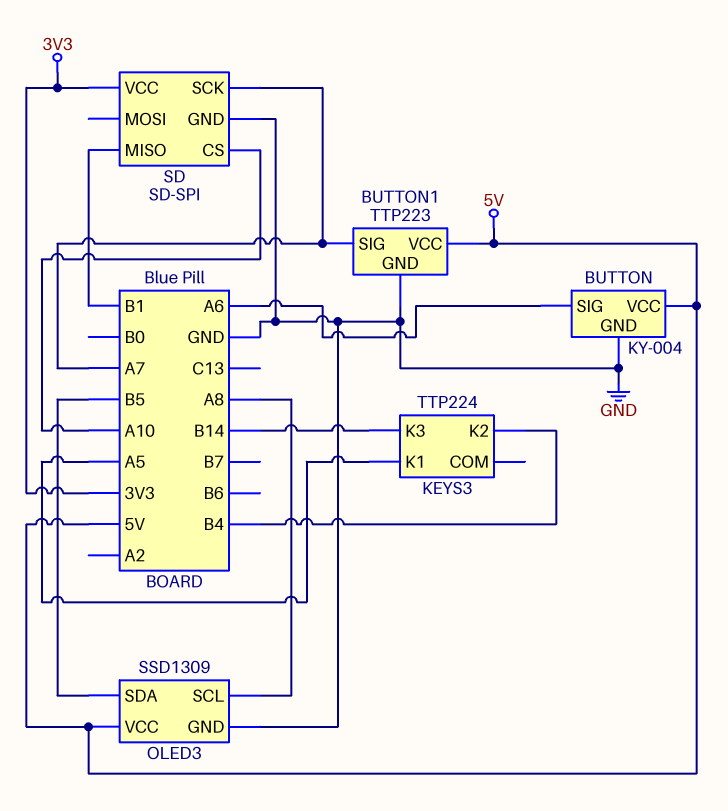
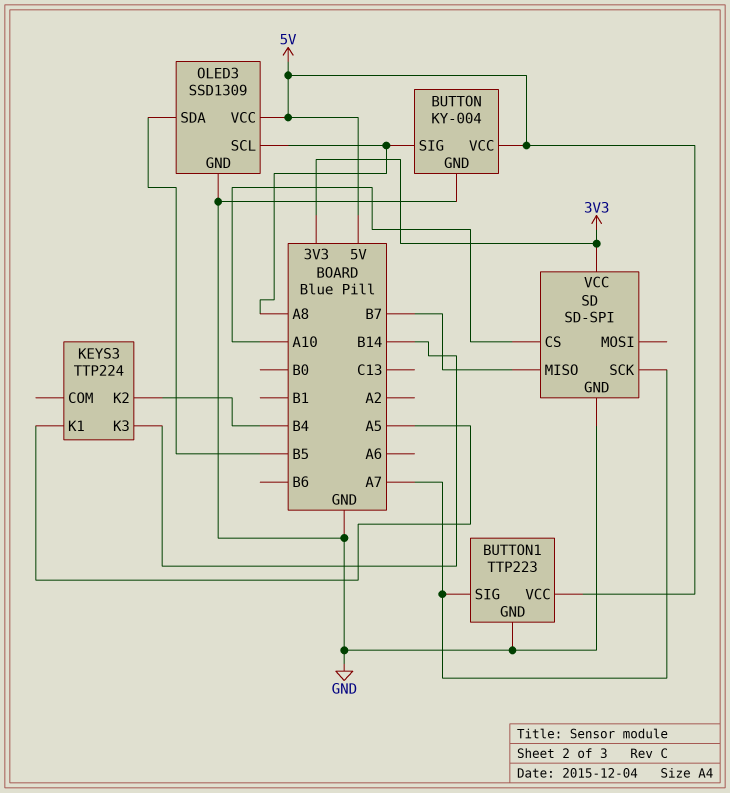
BUTTON pin SIG: A6 -> A8
SD pin MISO: B1 -> B7

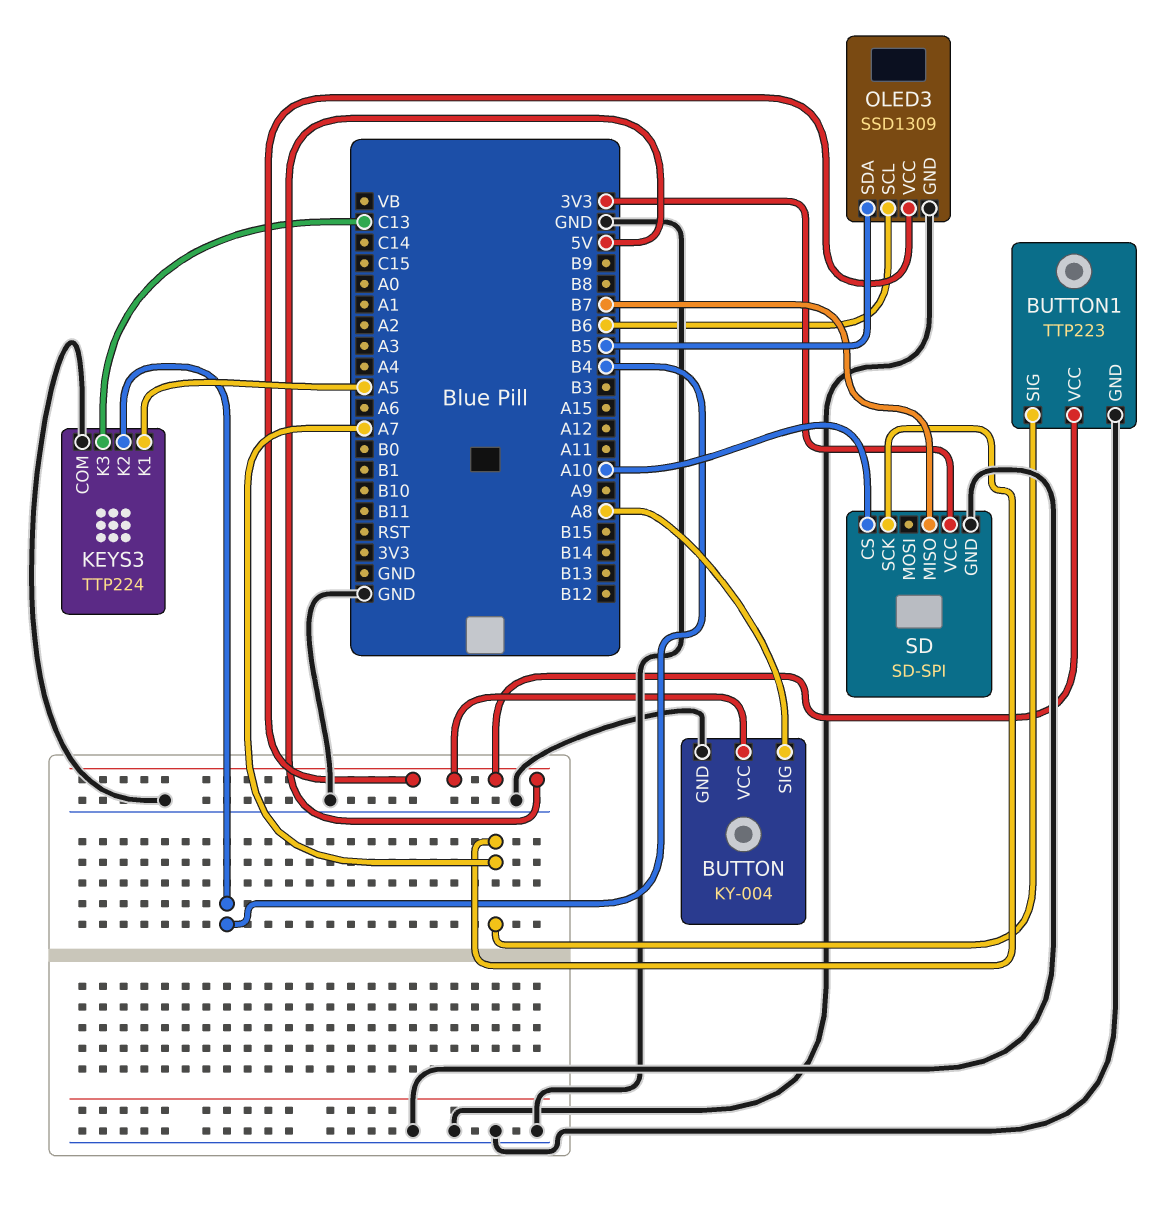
KEYS3 pin COM: none -> GND
KEYS3 pin K3: B14 -> C13
OLED3 pin SCL: A8 -> B6

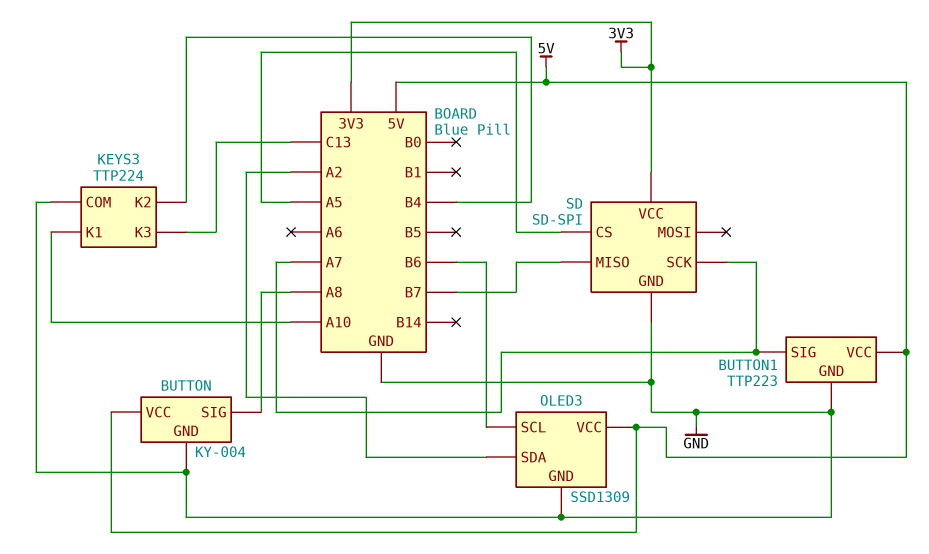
KEYS3 pin K1: A5 -> A10
OLED3 pin SDA: B5 -> A2
SD pin CS: A10 -> A5

